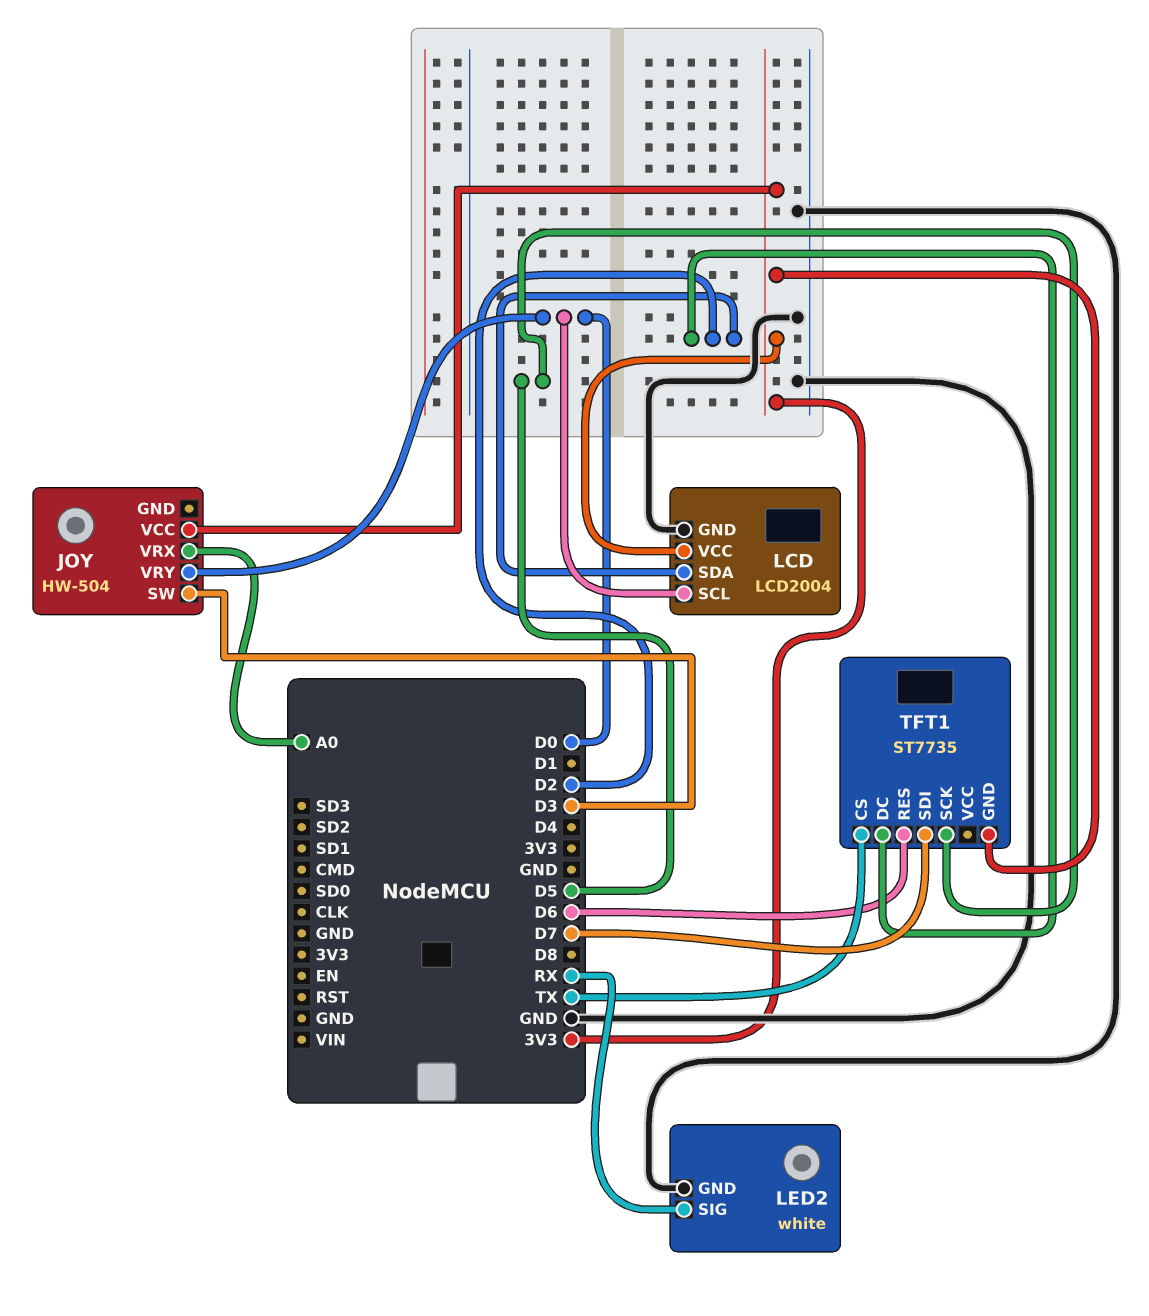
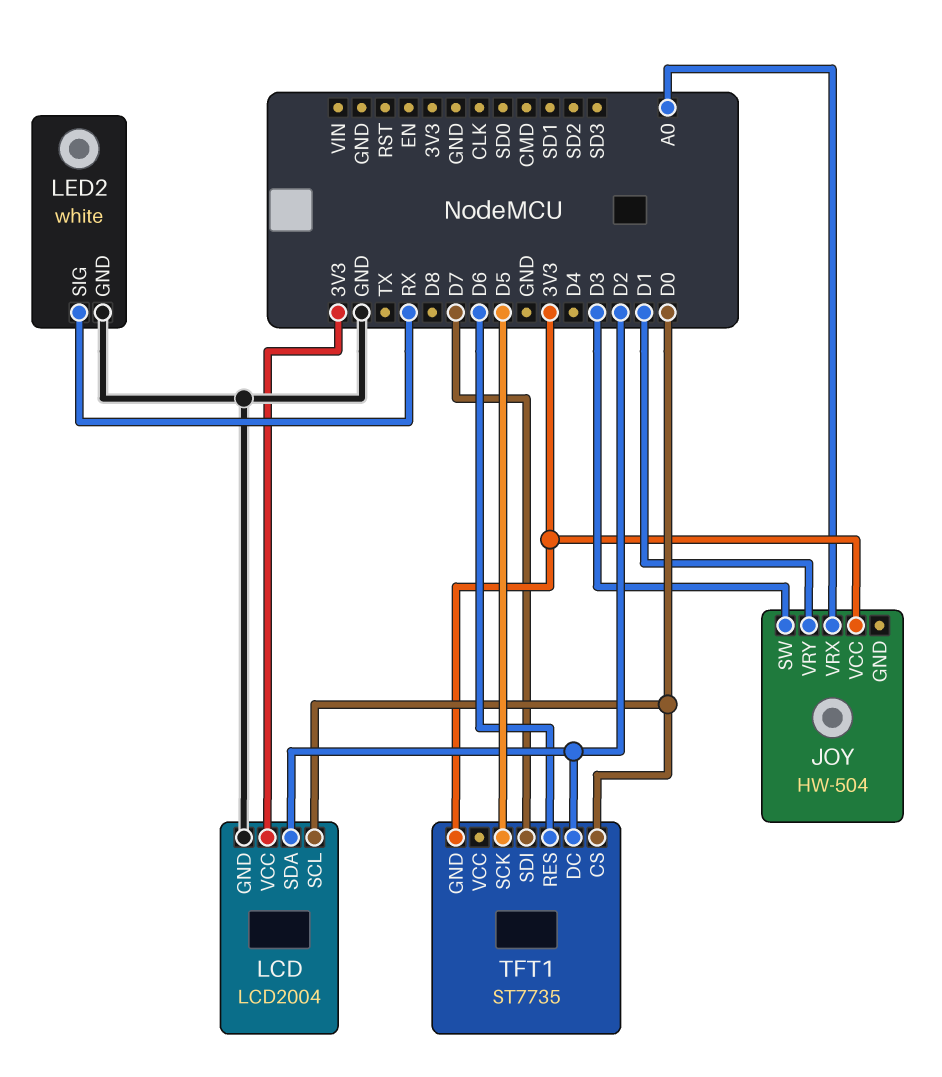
JOY pin VRY: D0 -> D1
TFT1 pin CS: TX -> D0

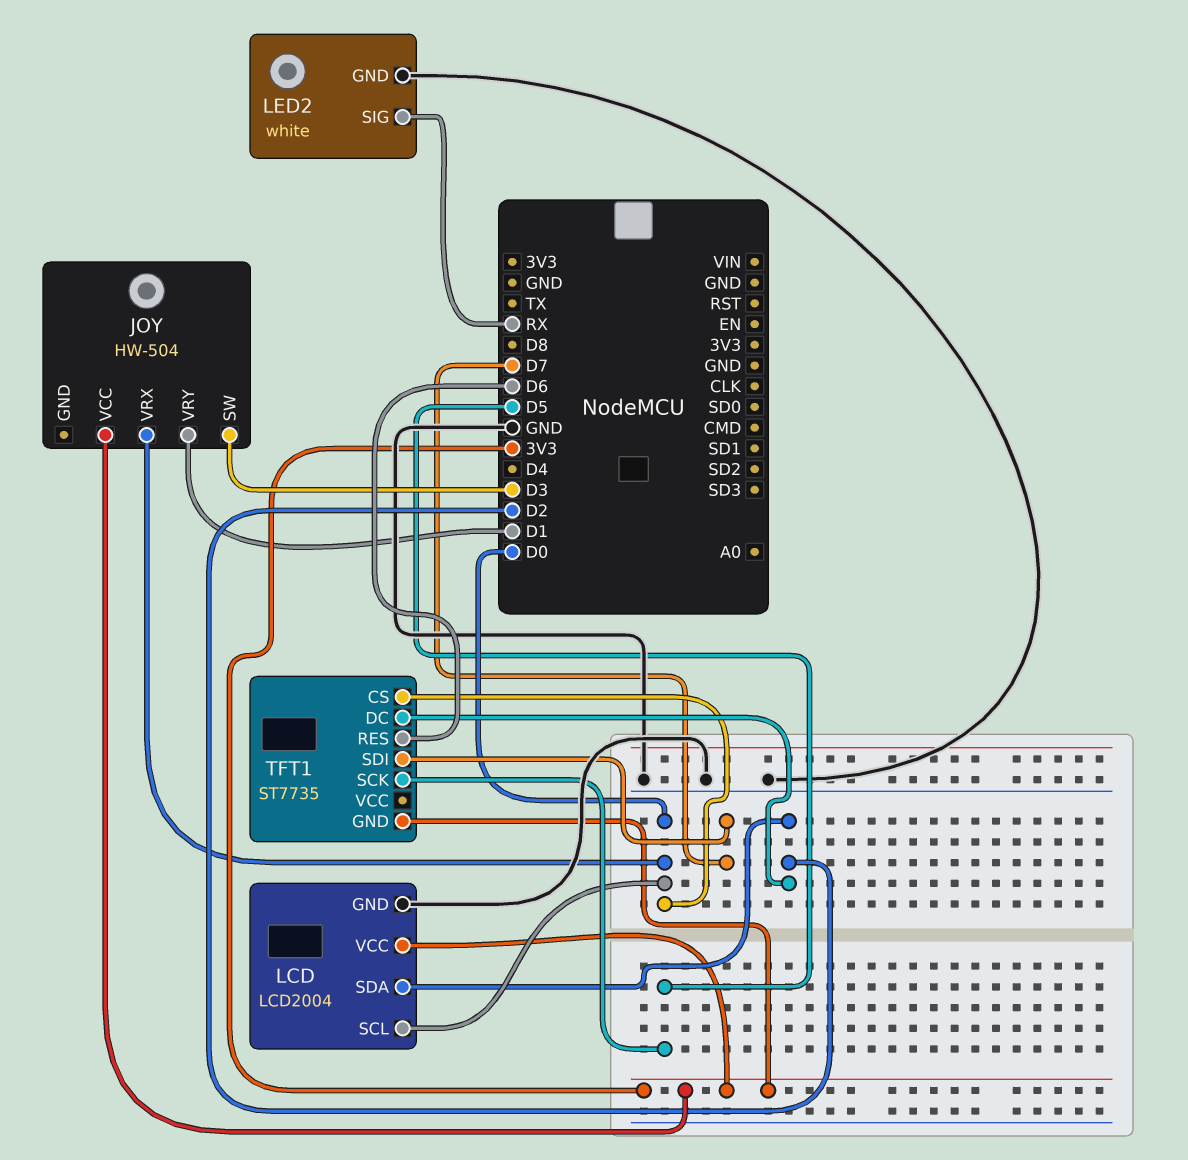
JOY pin VRX: A0 -> D0

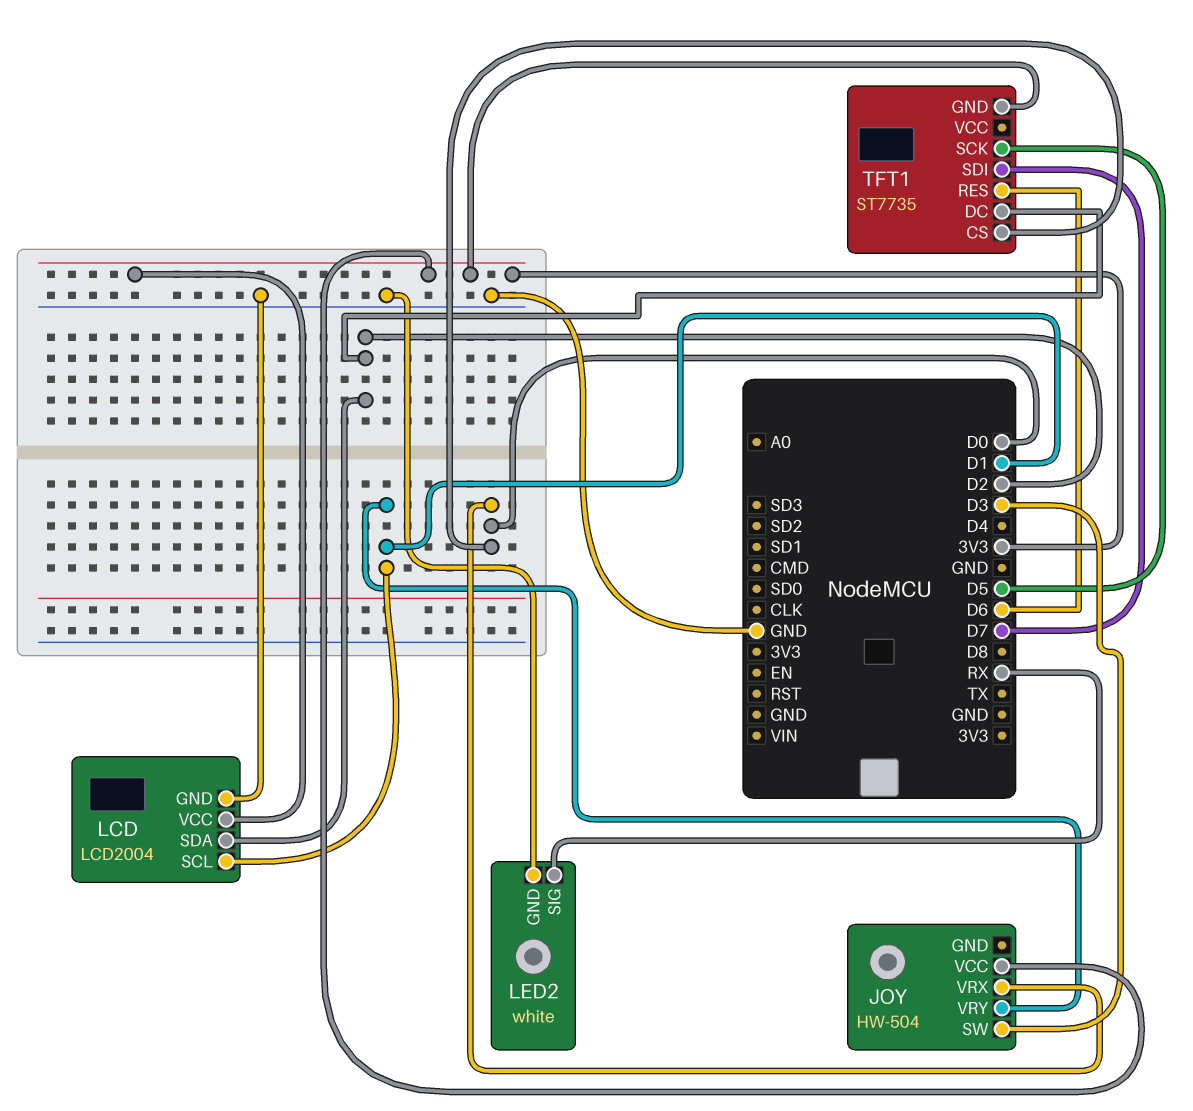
LCD pin SCL: D0 -> D1

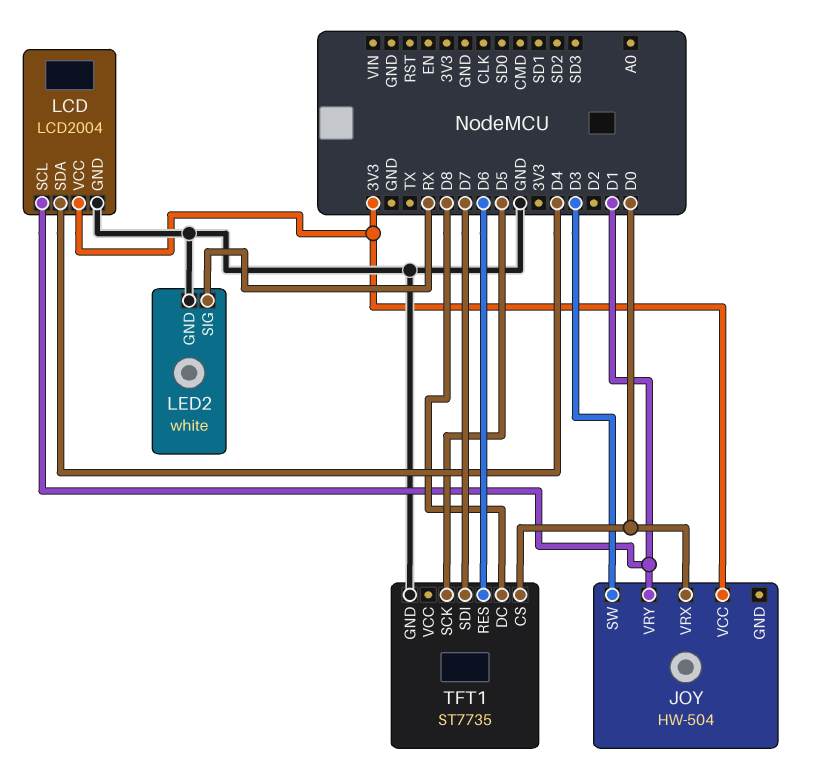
LCD pin SDA: D2 -> D4
TFT1 pin DC: D2 -> D8
TFT1 pin GND: 3V3 -> GND

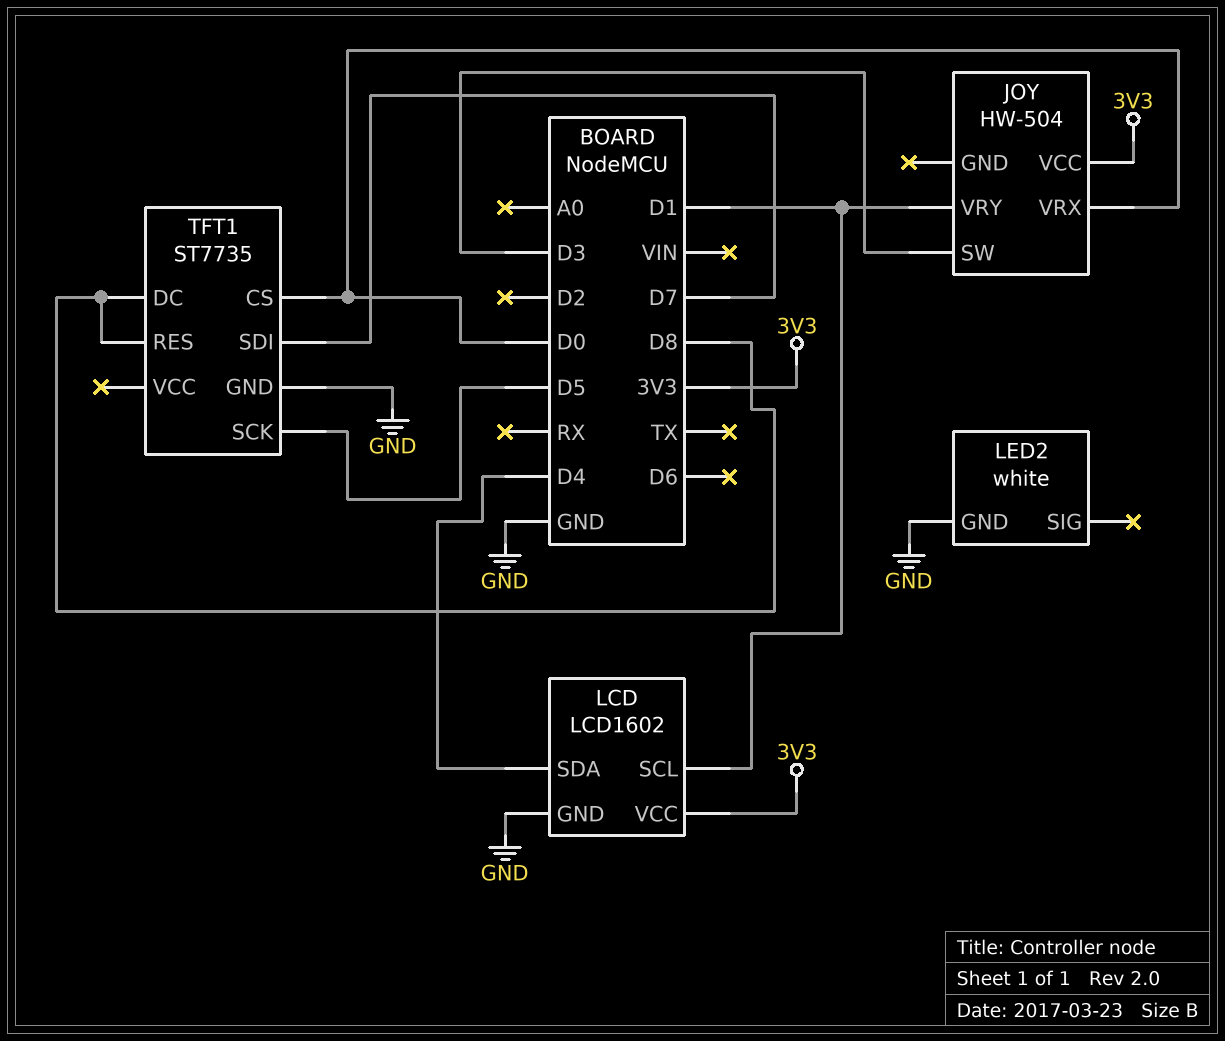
LCD: LCD2004 -> LCD1602
LED2 pin SIG: RX -> none
TFT1 pin RES: D6 -> D8

